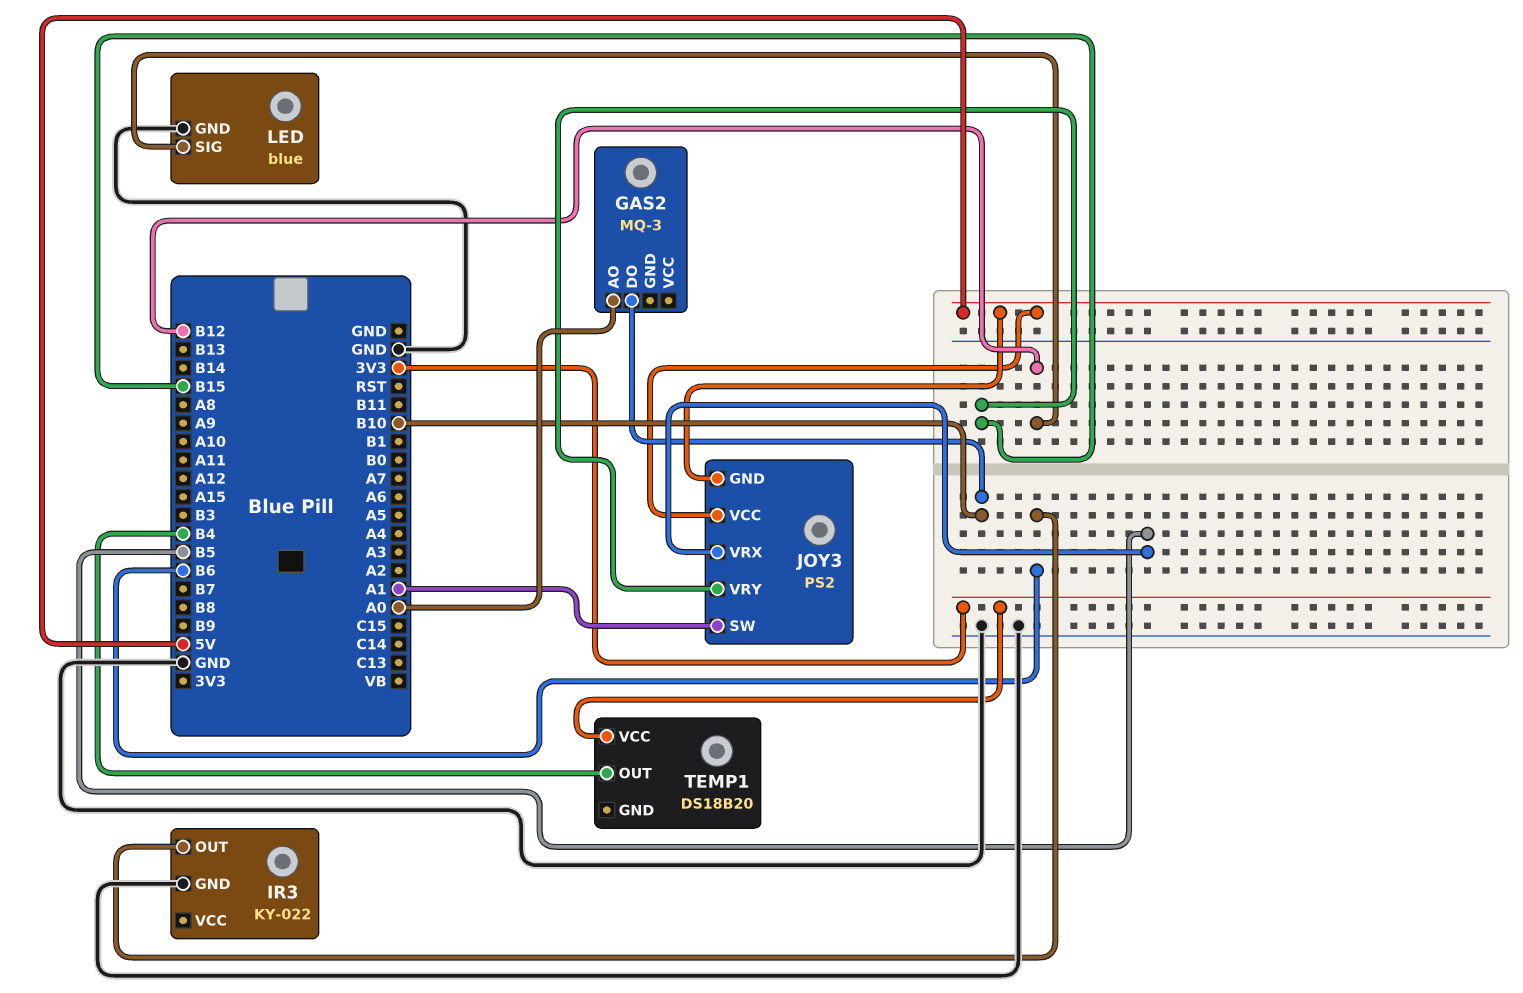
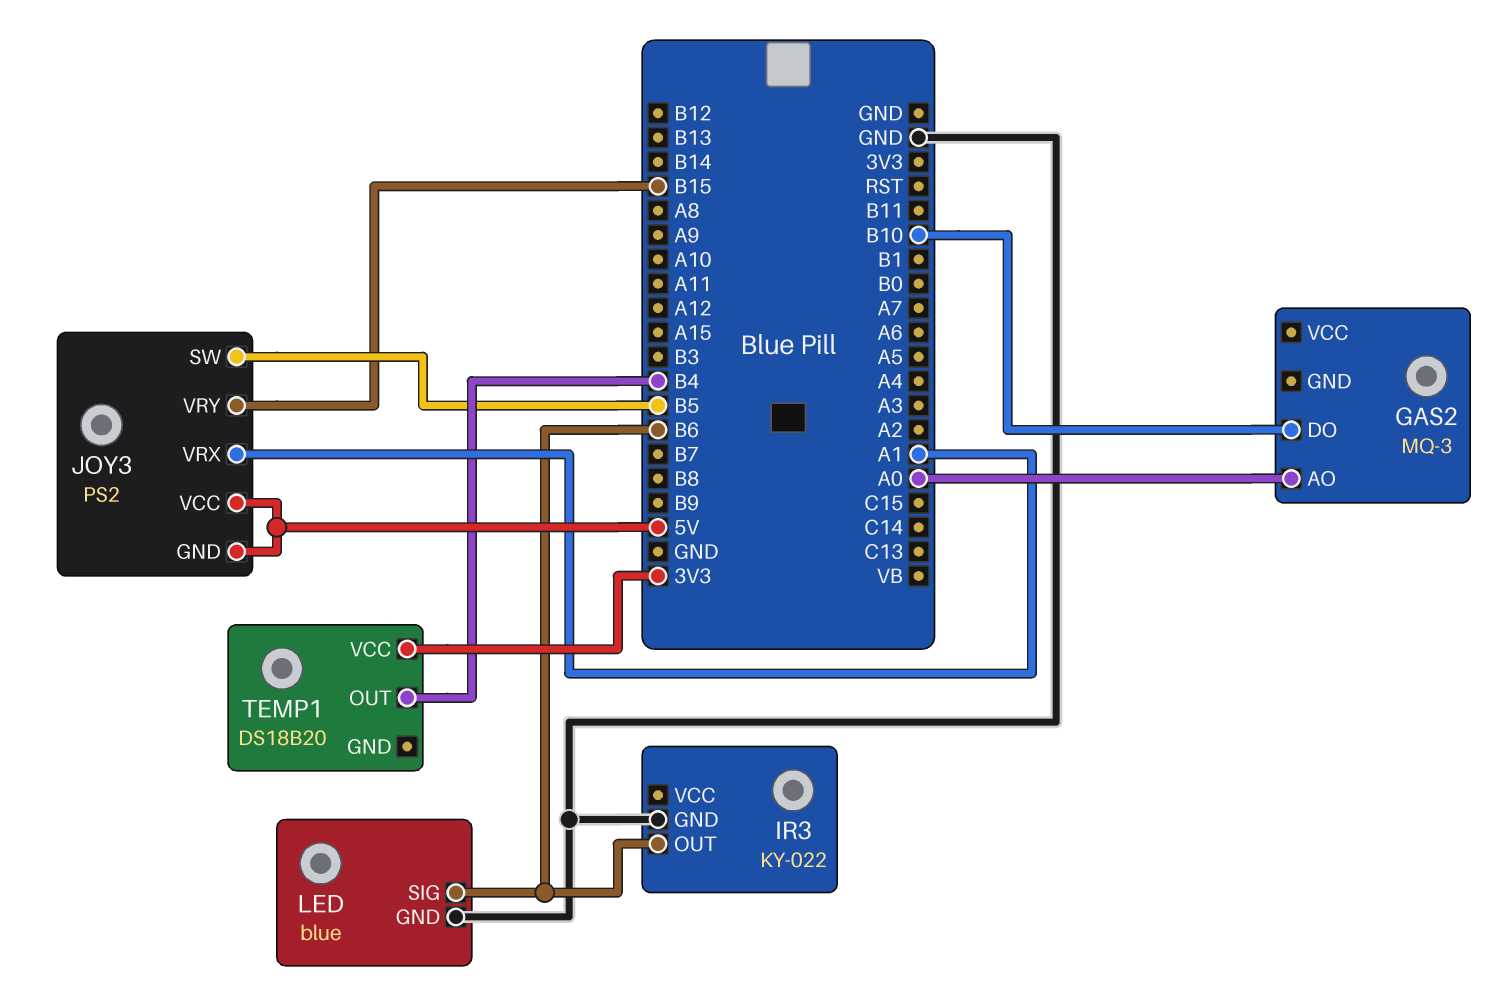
JOY3 pin SW: A1 -> B5
JOY3 pin VRX: B5 -> A1
LED pin SIG: B12 -> B6

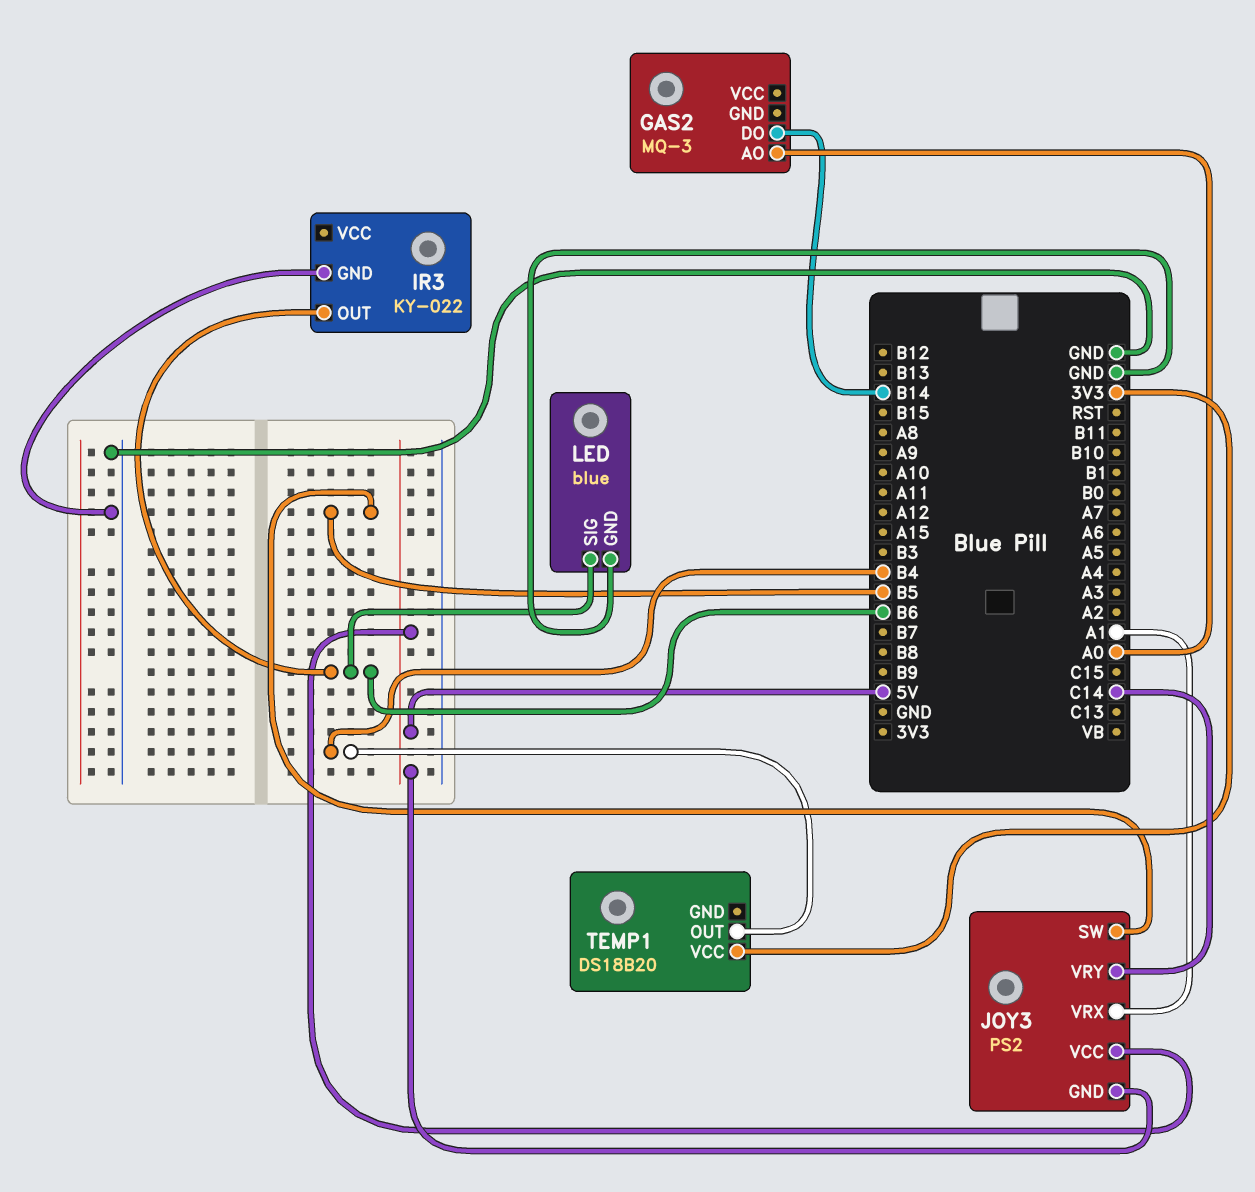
GAS2 pin DO: B10 -> B14
JOY3 pin VRY: B15 -> C14

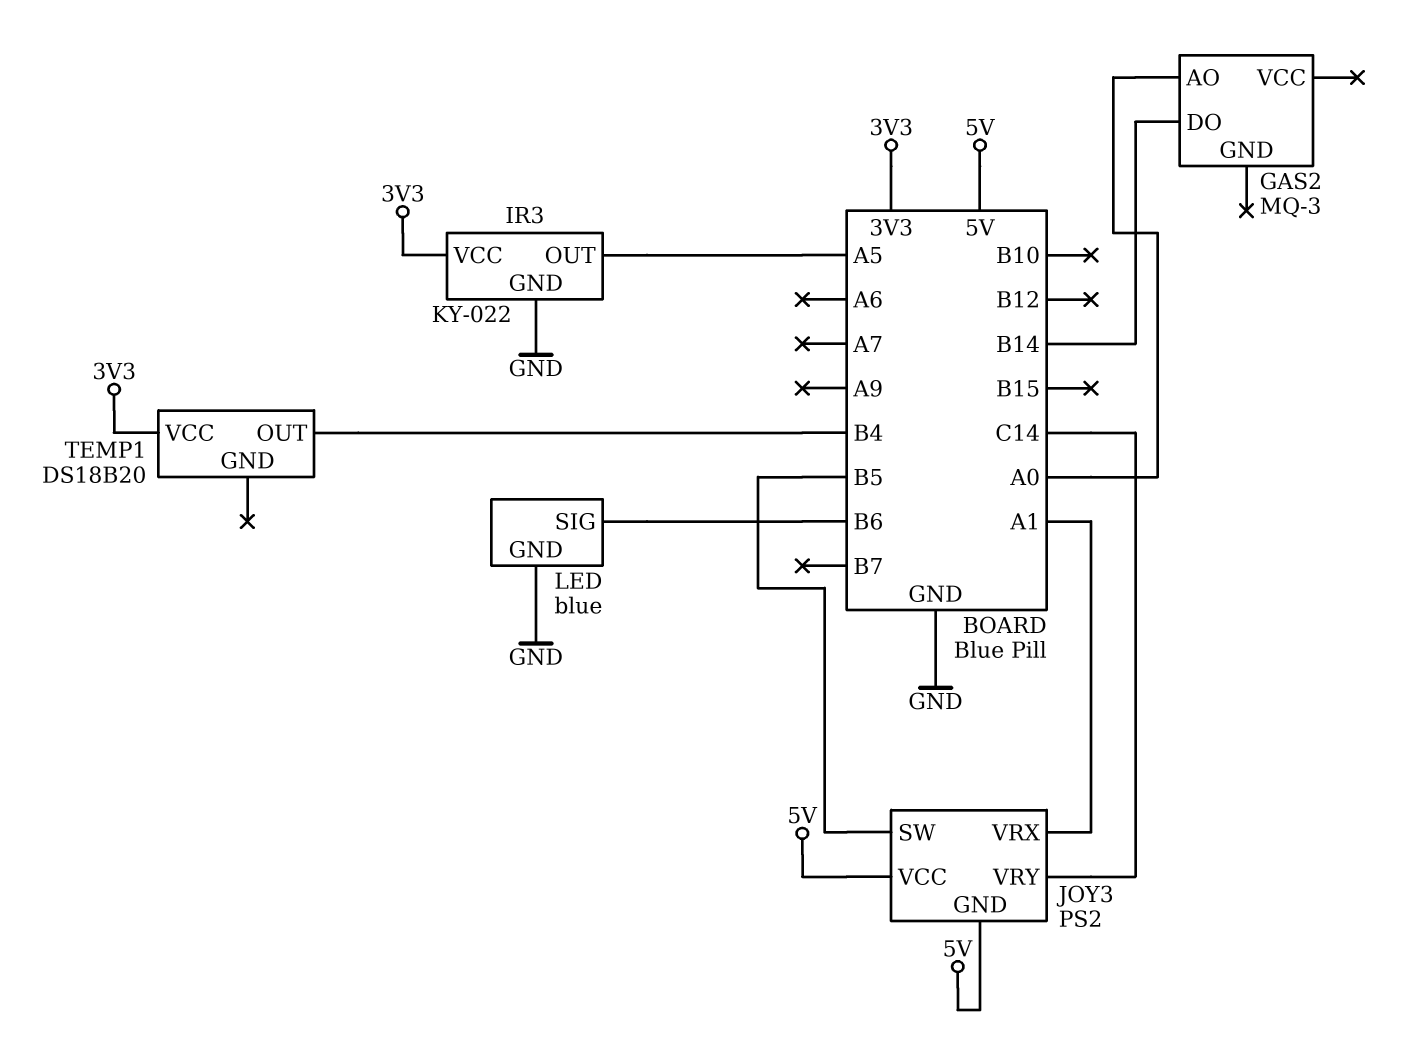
IR3 pin OUT: B6 -> A5
IR3 pin VCC: none -> 3V3

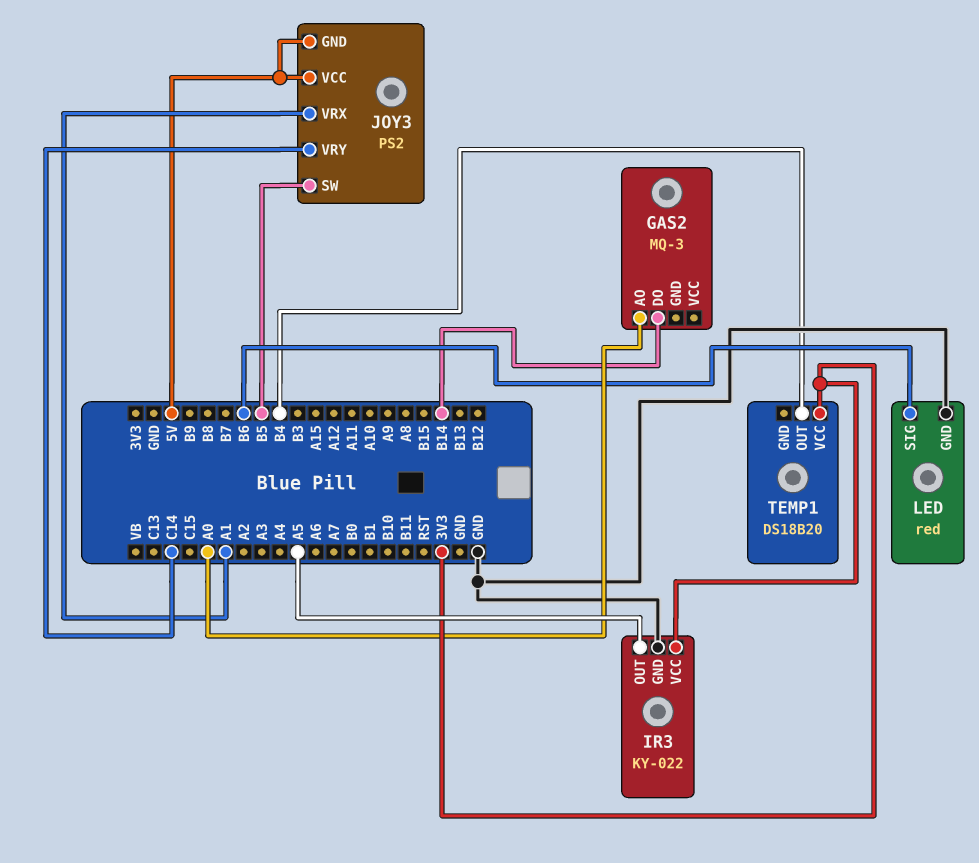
LED: blue -> red

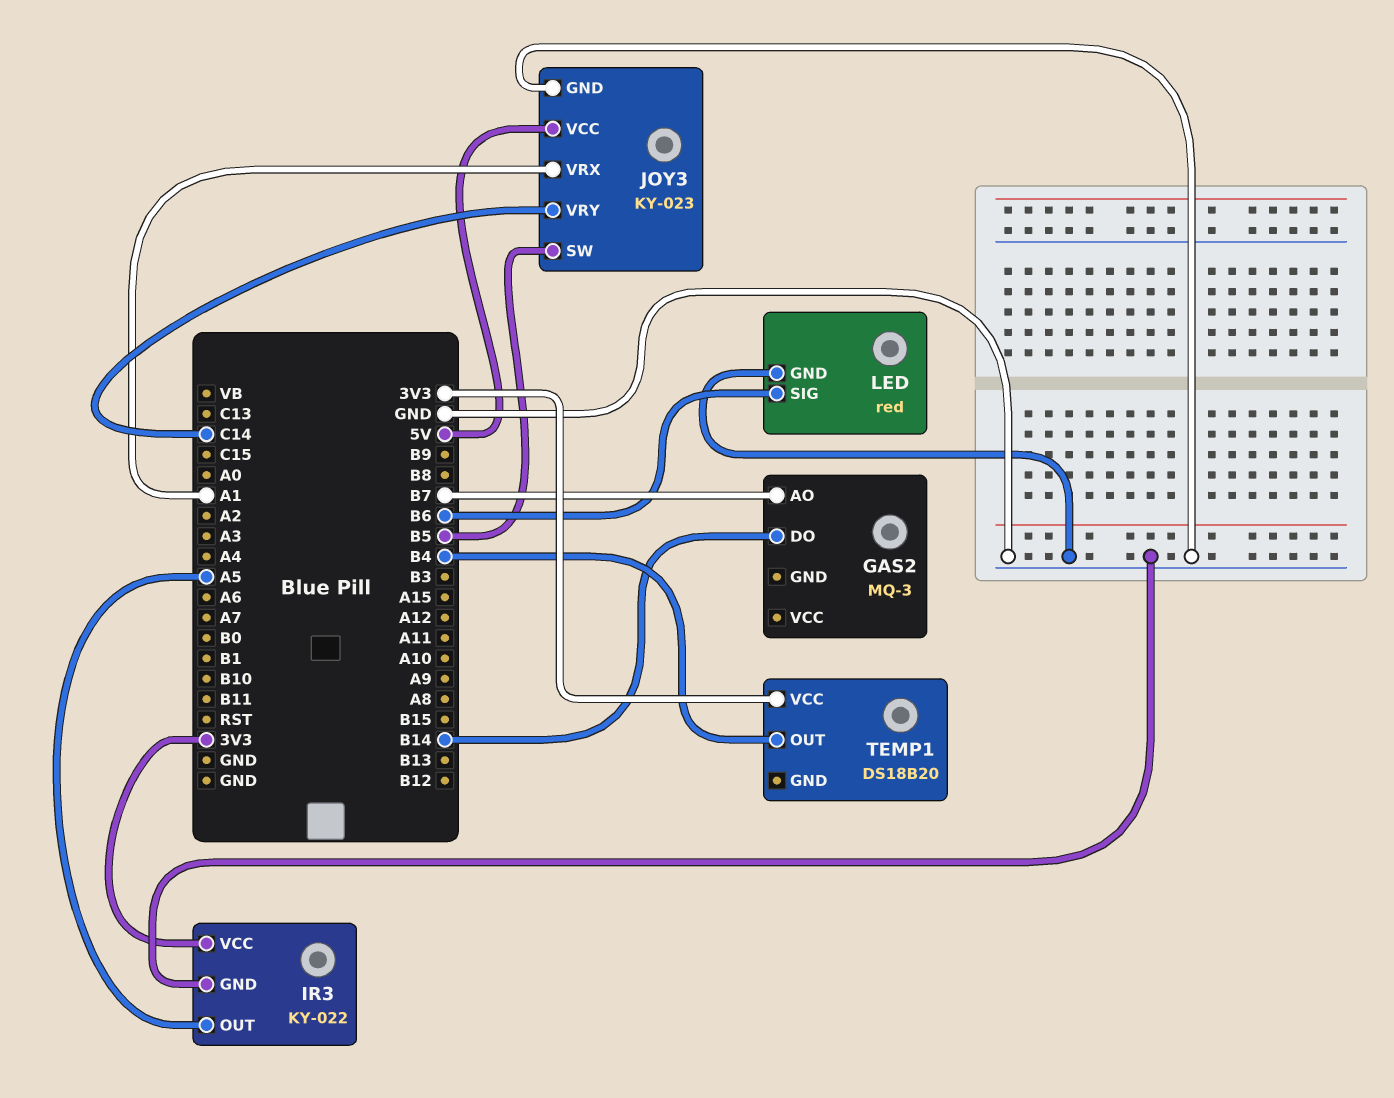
GAS2 pin AO: A0 -> B7
JOY3: PS2 -> KY-023
JOY3 pin GND: 5V -> GND

